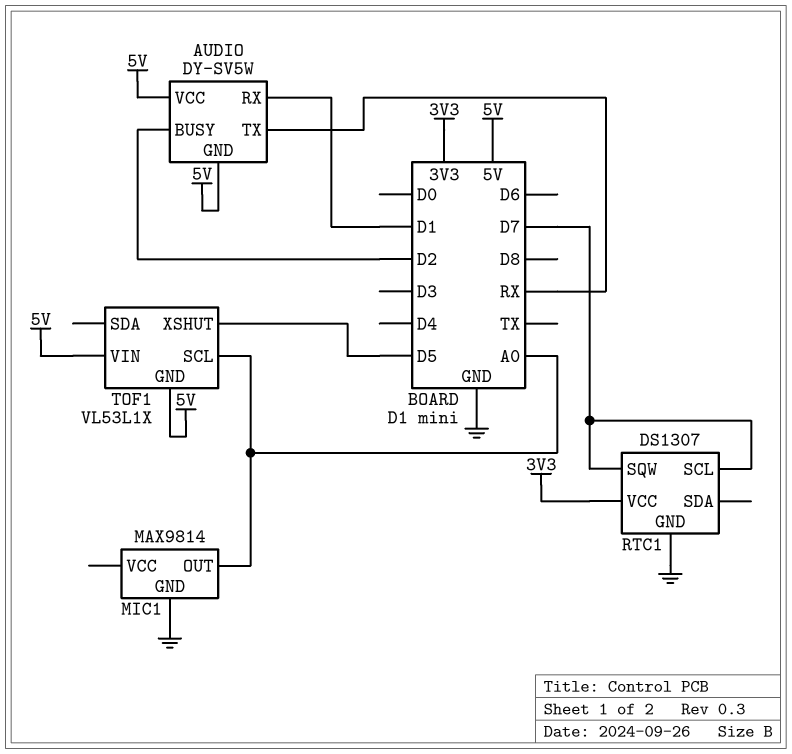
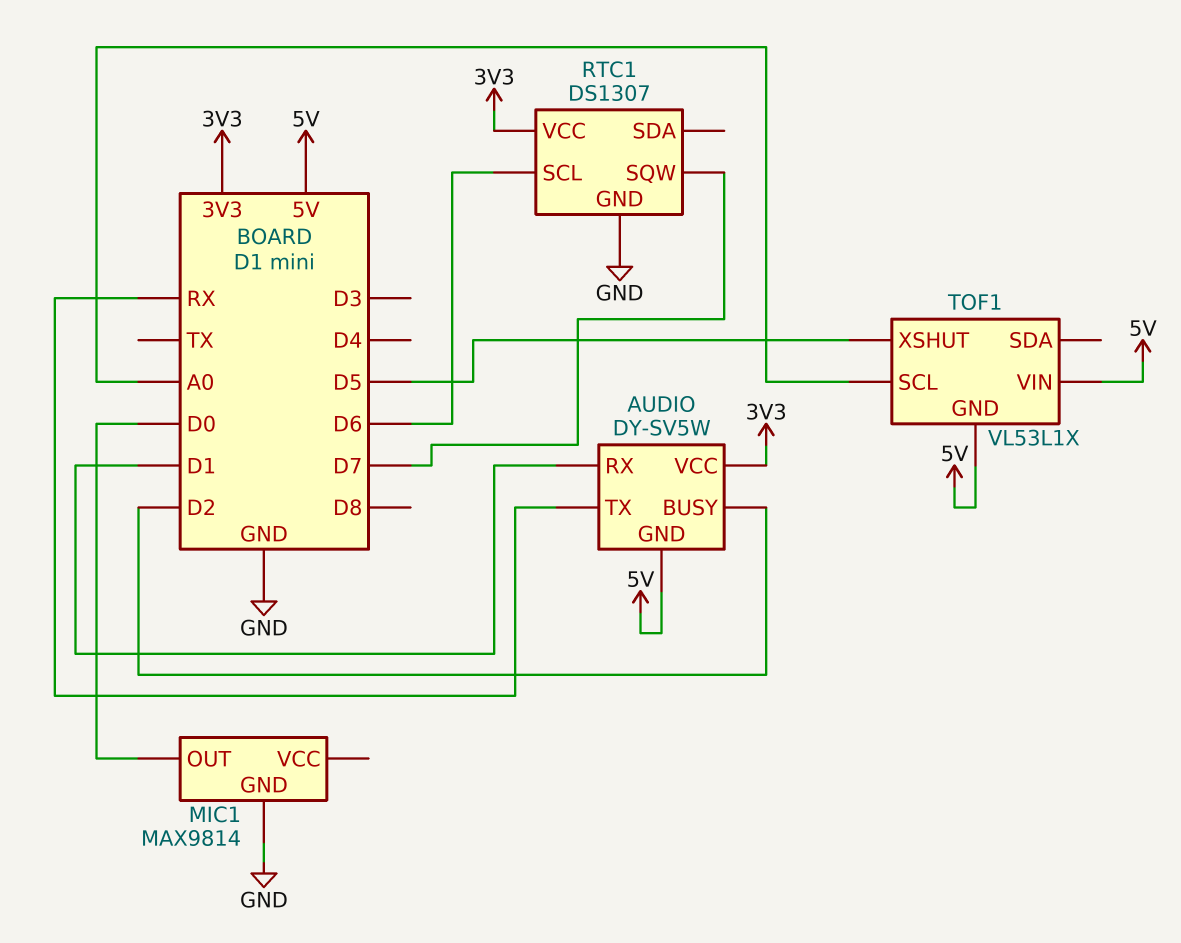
AUDIO pin VCC: 5V -> 3V3
MIC1 pin OUT: A0 -> D0
RTC1 pin SCL: D7 -> D6

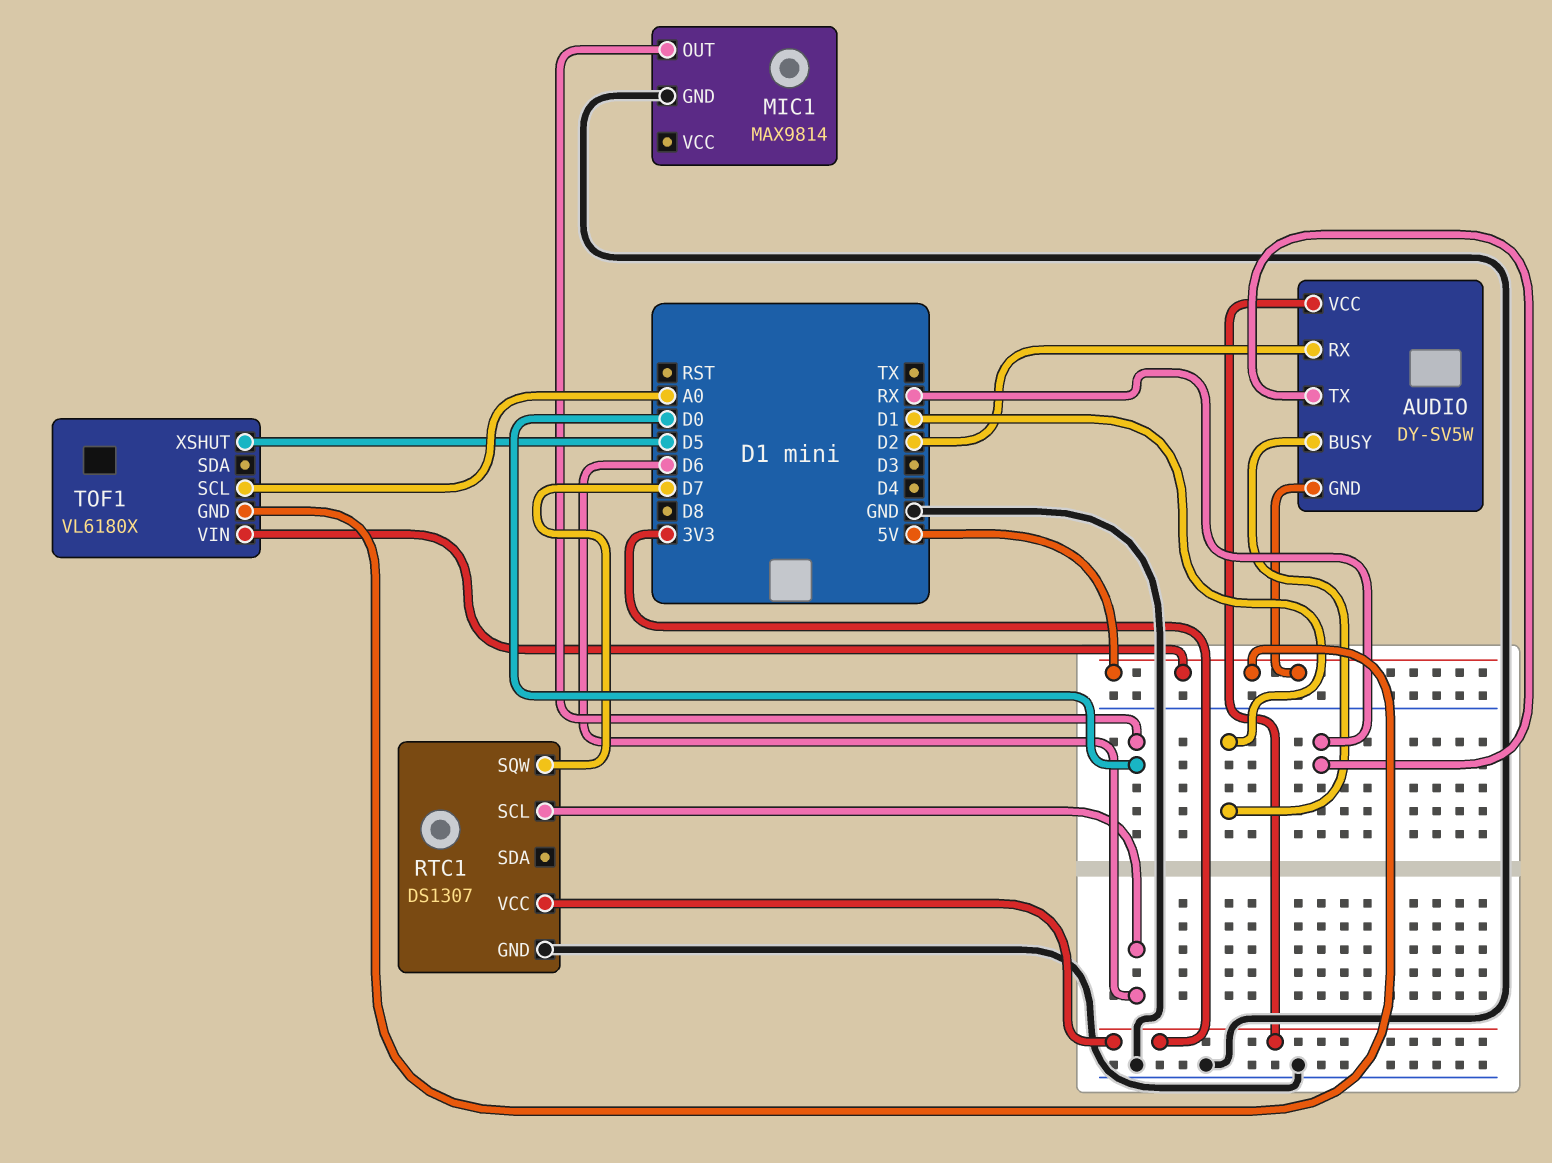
AUDIO pin BUSY: D2 -> D1
AUDIO pin RX: D1 -> D2
TOF1: VL53L1X -> VL6180X

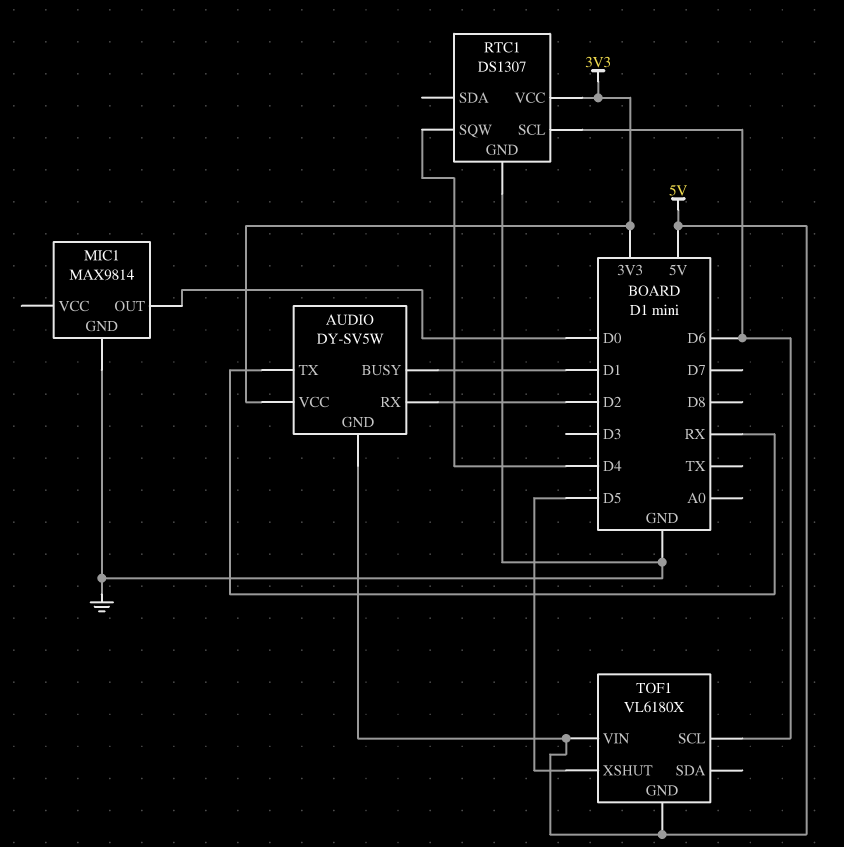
RTC1 pin SQW: D7 -> D4
TOF1 pin SCL: A0 -> D6

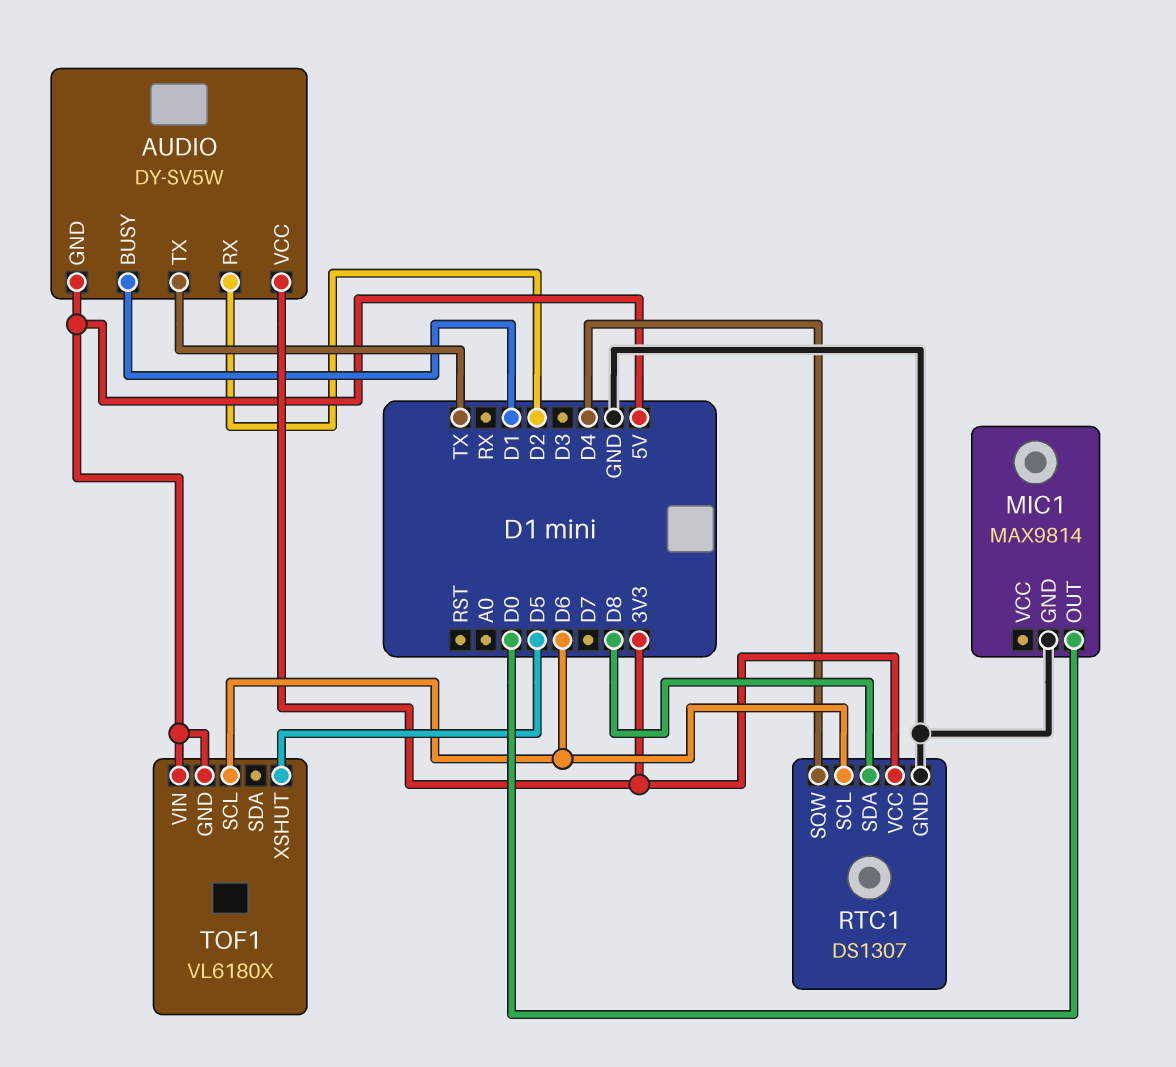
AUDIO pin TX: RX -> TX
RTC1 pin SDA: none -> D8

